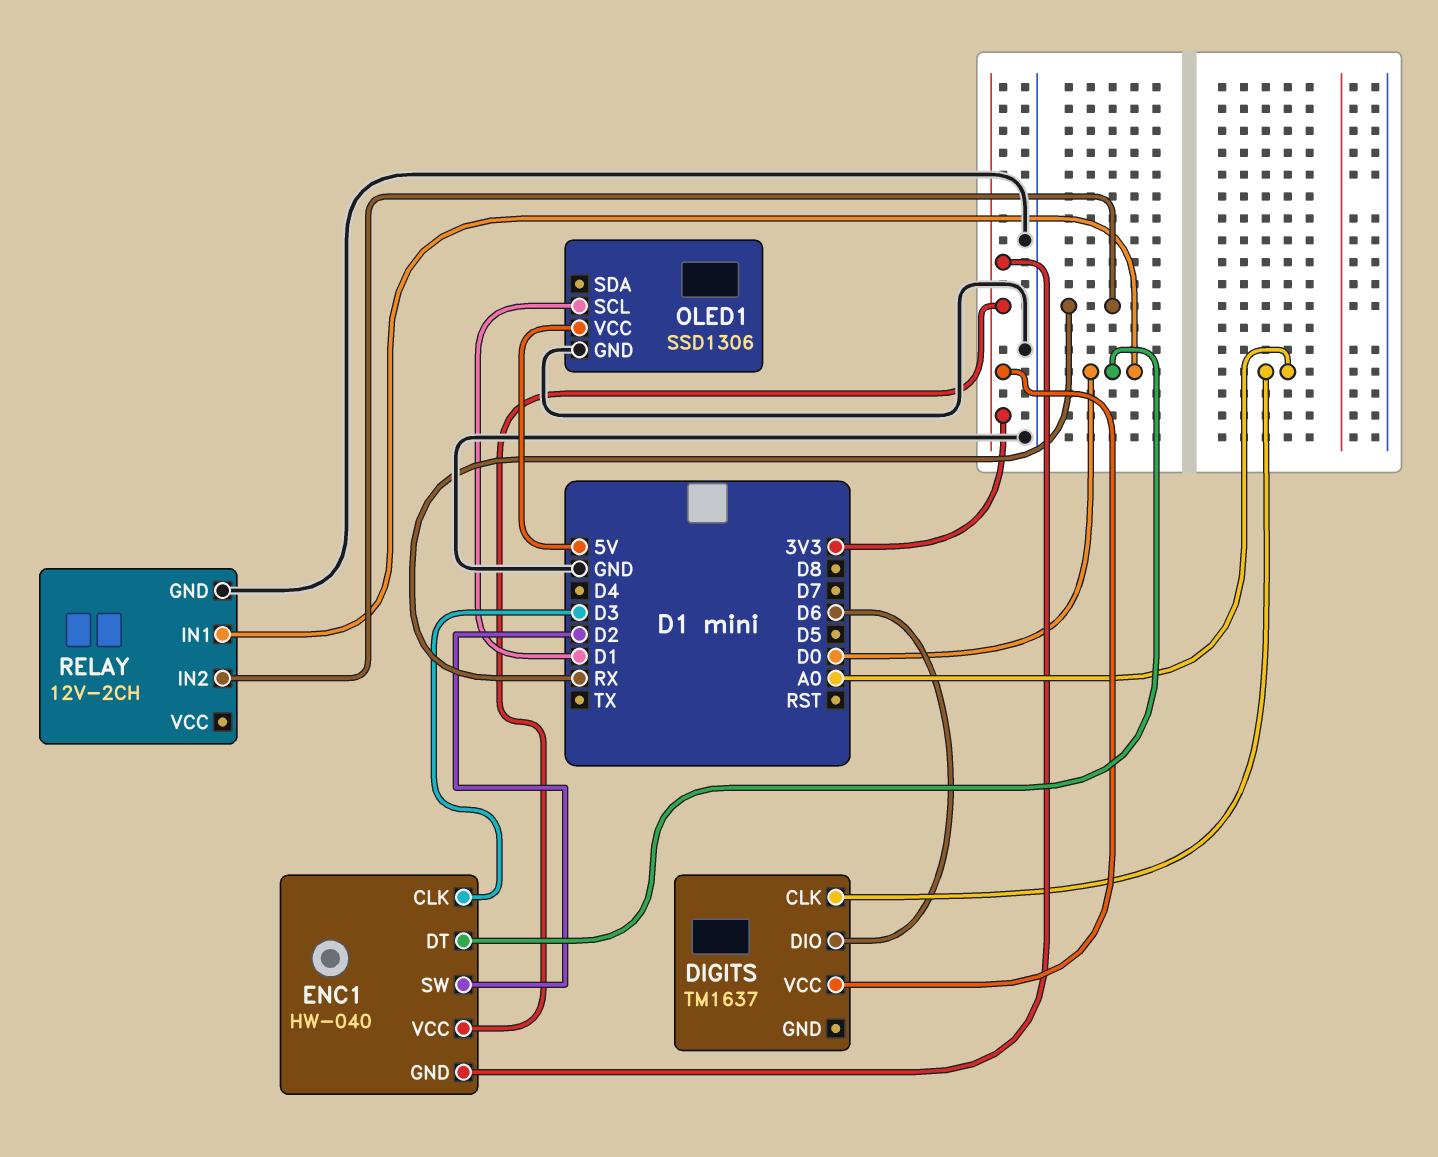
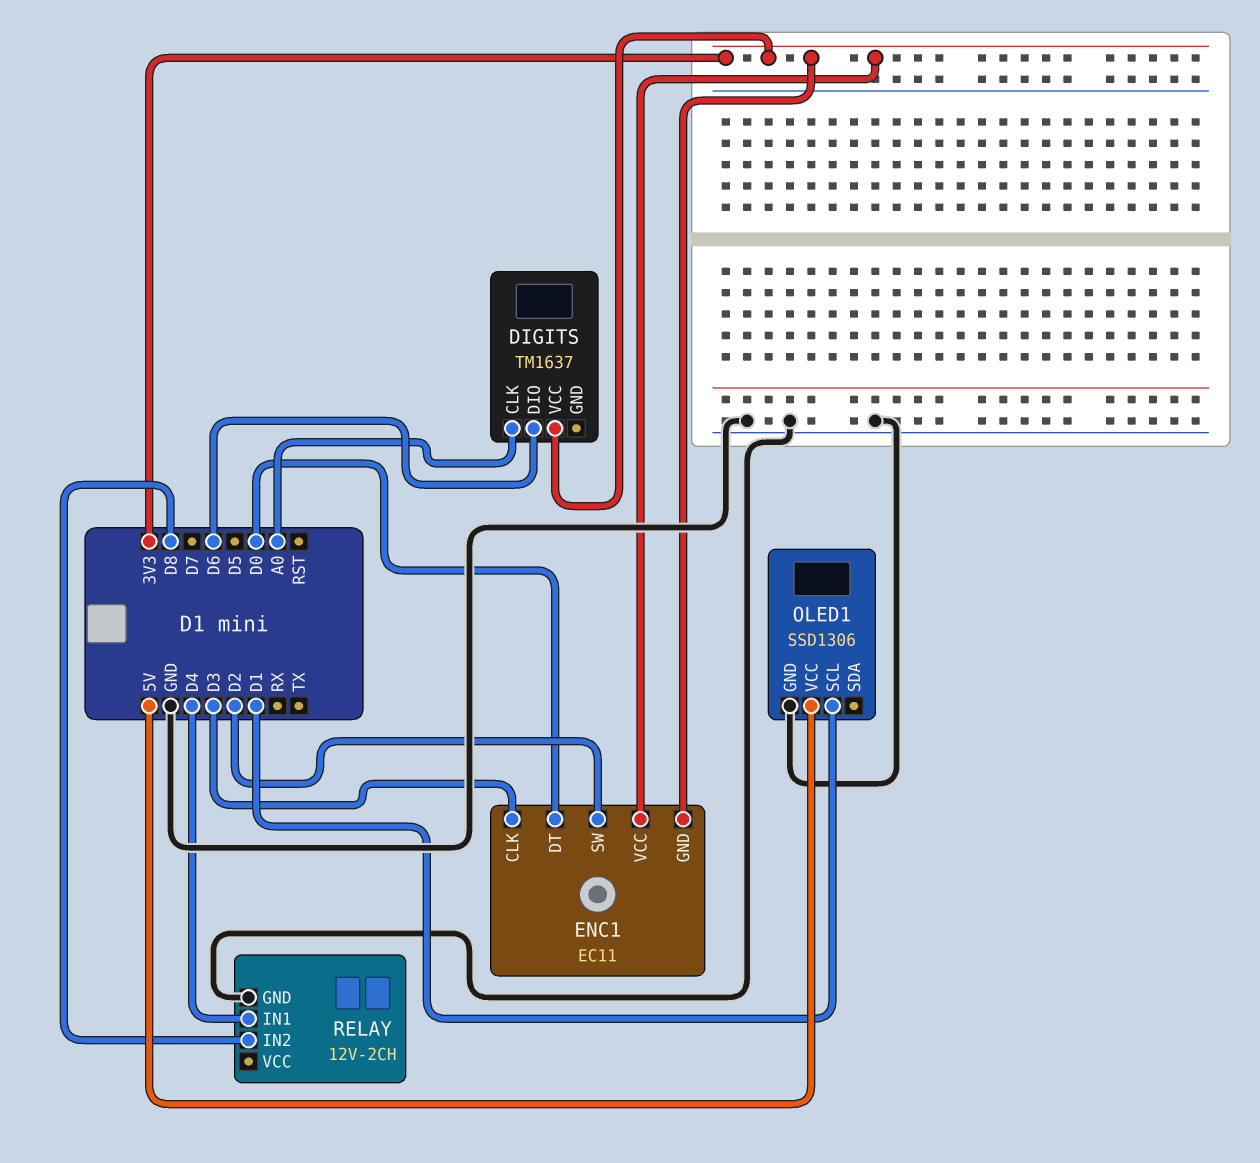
ENC1: HW-040 -> EC11
RELAY pin IN1: D0 -> D4
RELAY pin IN2: RX -> D8

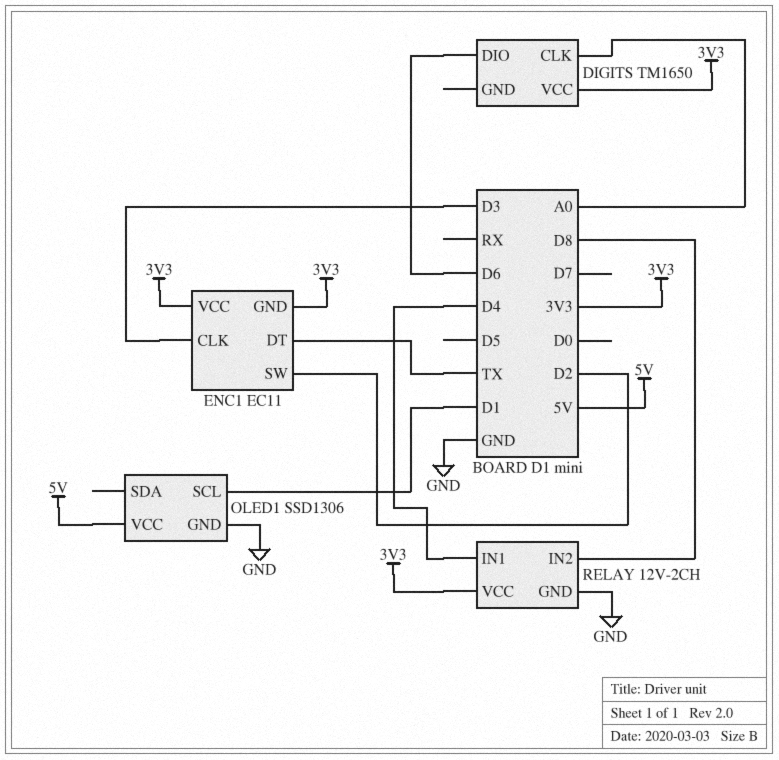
DIGITS: TM1637 -> TM1650
ENC1 pin DT: D0 -> TX
RELAY pin VCC: none -> 3V3

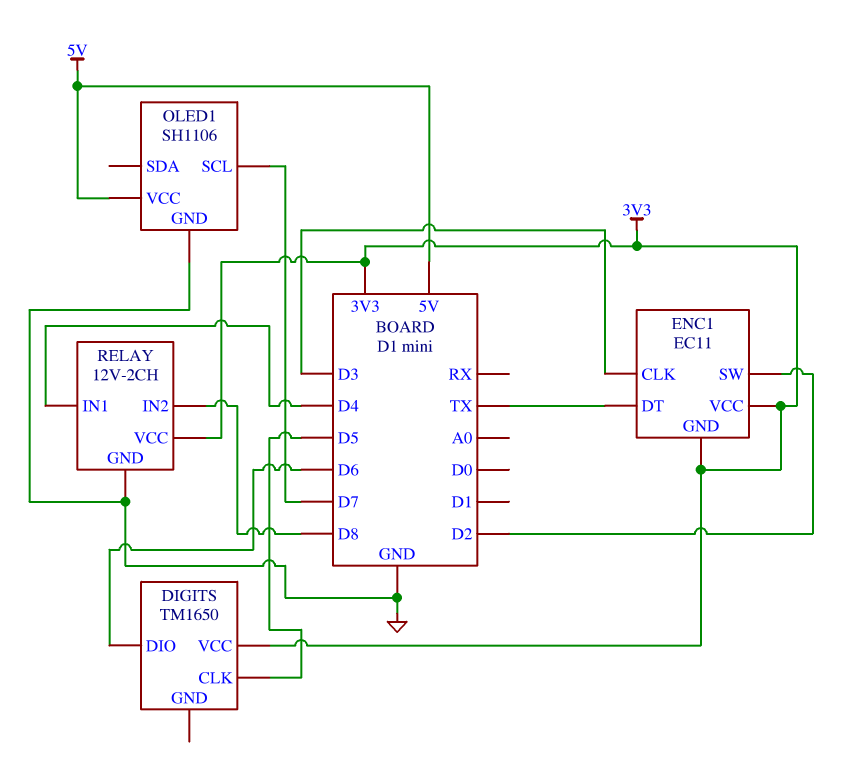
DIGITS pin CLK: A0 -> D5
OLED1: SSD1306 -> SH1106
OLED1 pin SCL: D1 -> D7

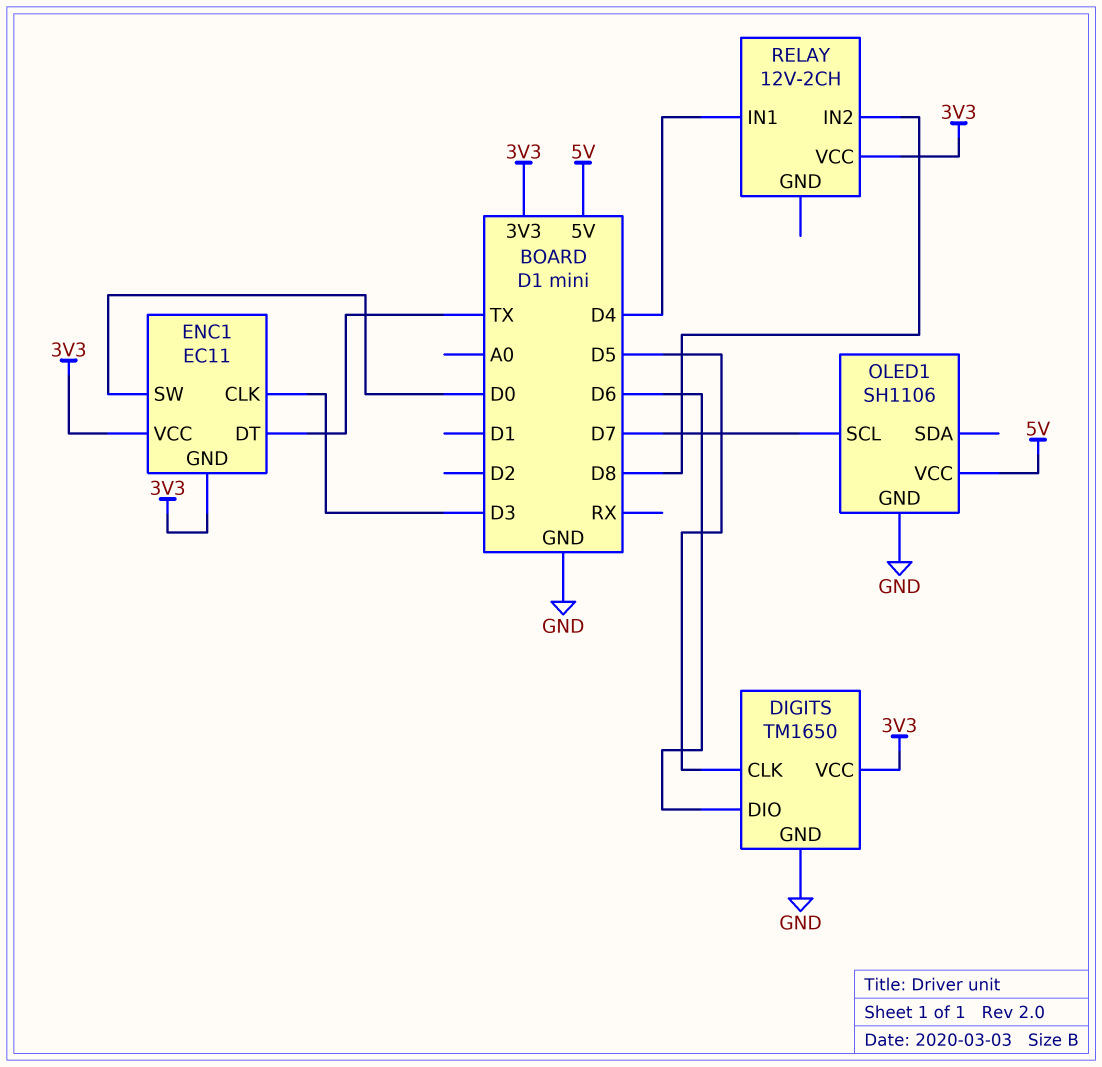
DIGITS pin GND: none -> GND
ENC1 pin SW: D2 -> D0
RELAY pin GND: GND -> none

